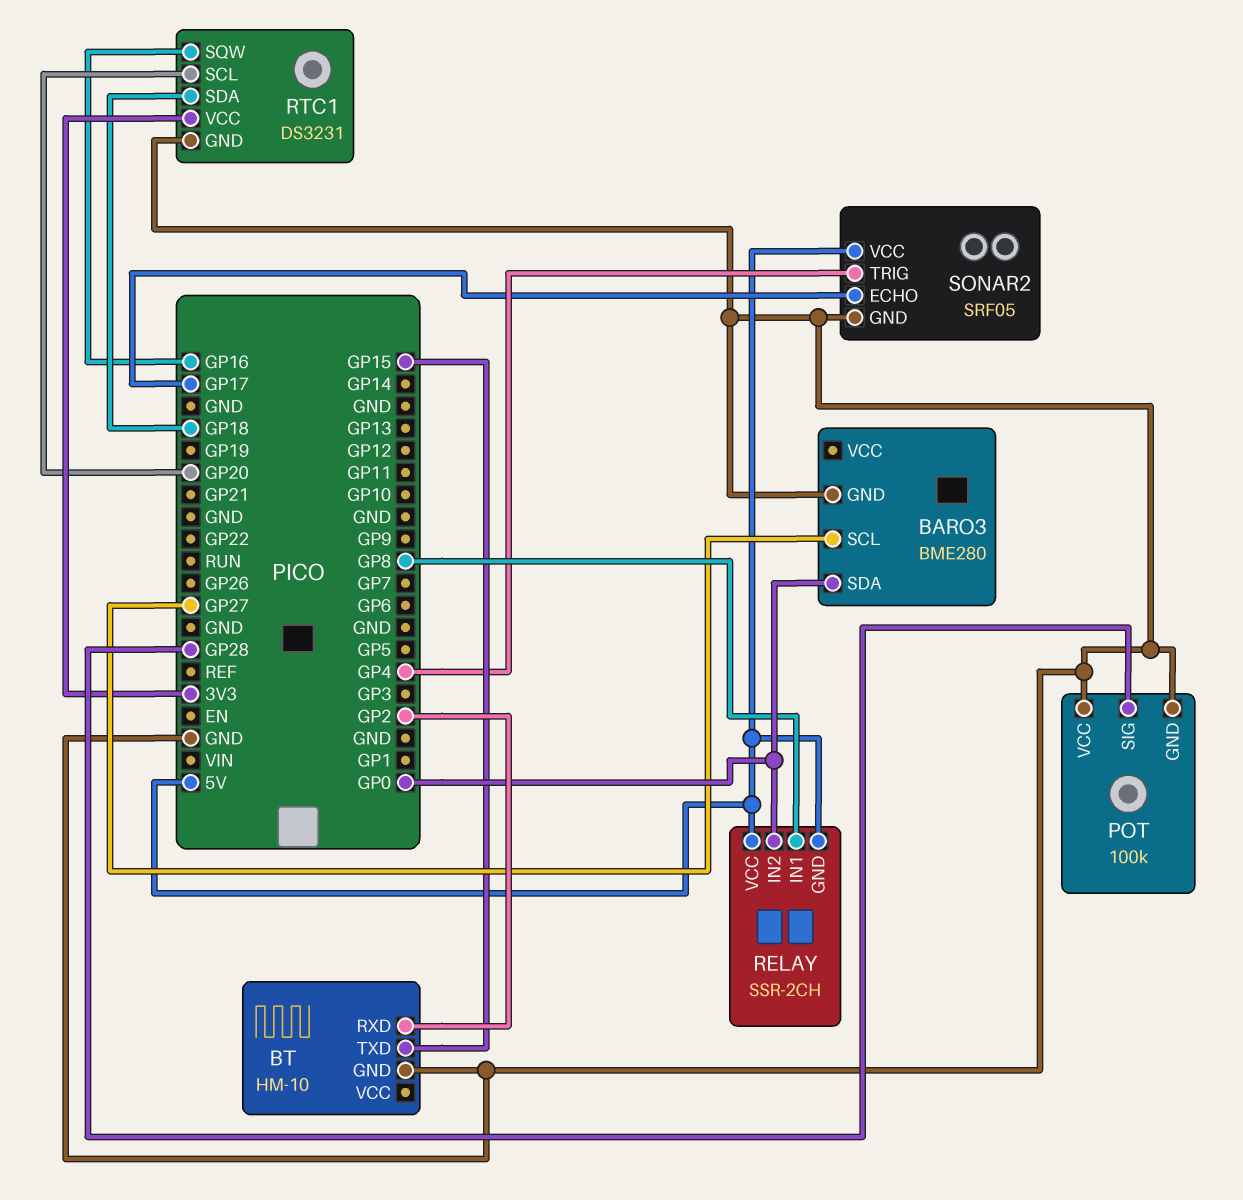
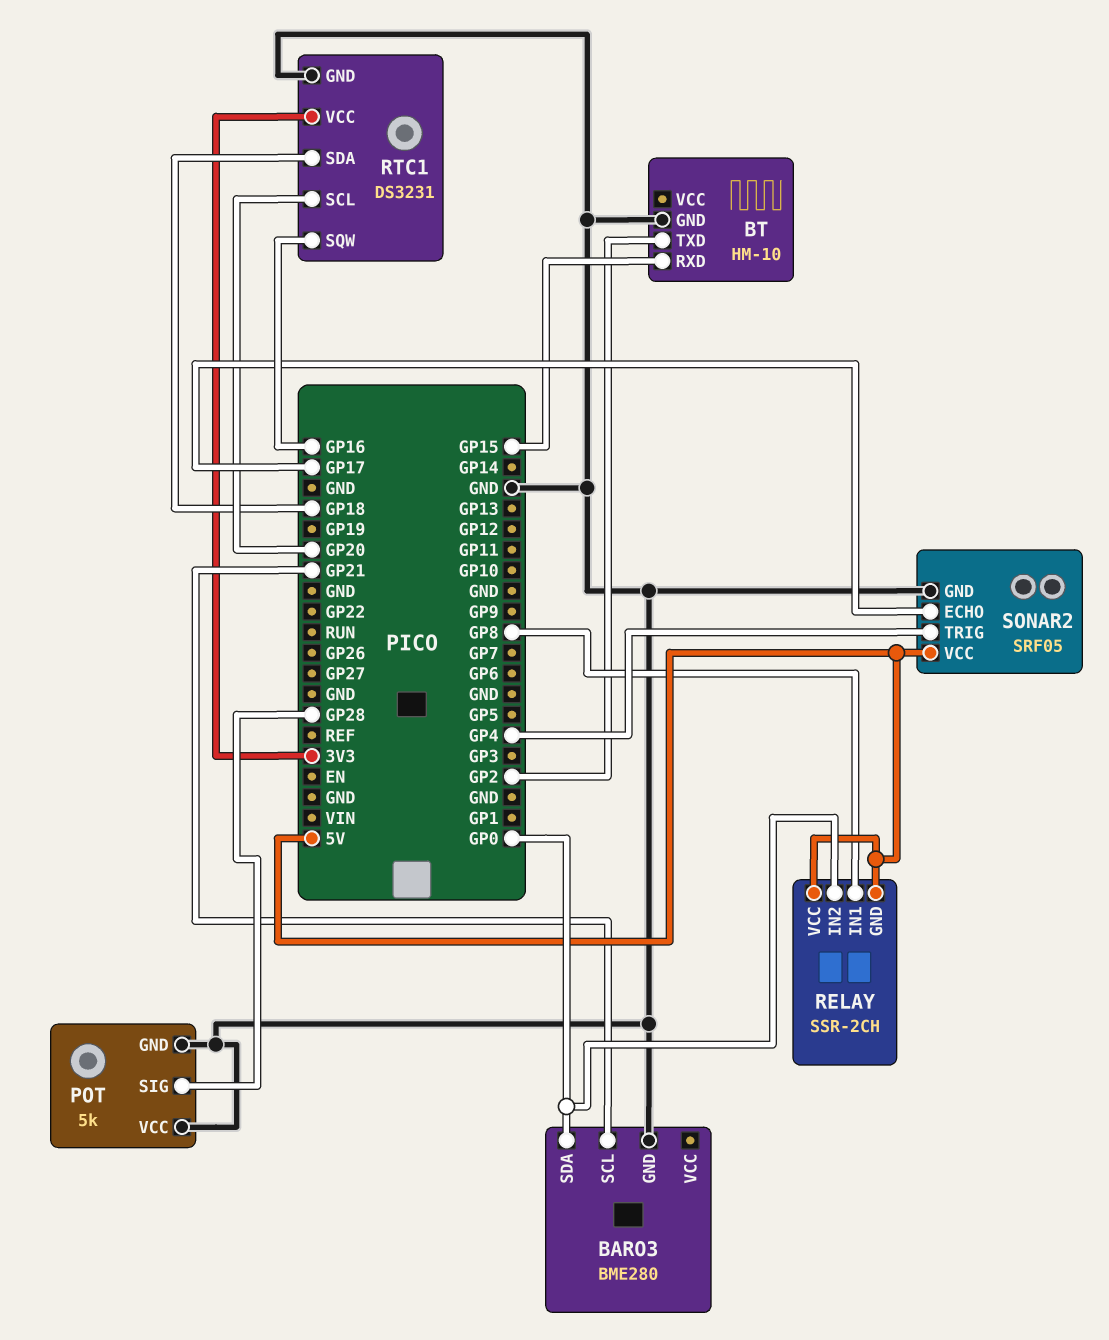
BARO3 pin SCL: GP27 -> GP21
BT pin RXD: GP2 -> GP15
BT pin TXD: GP15 -> GP2
POT: 100k -> 5k

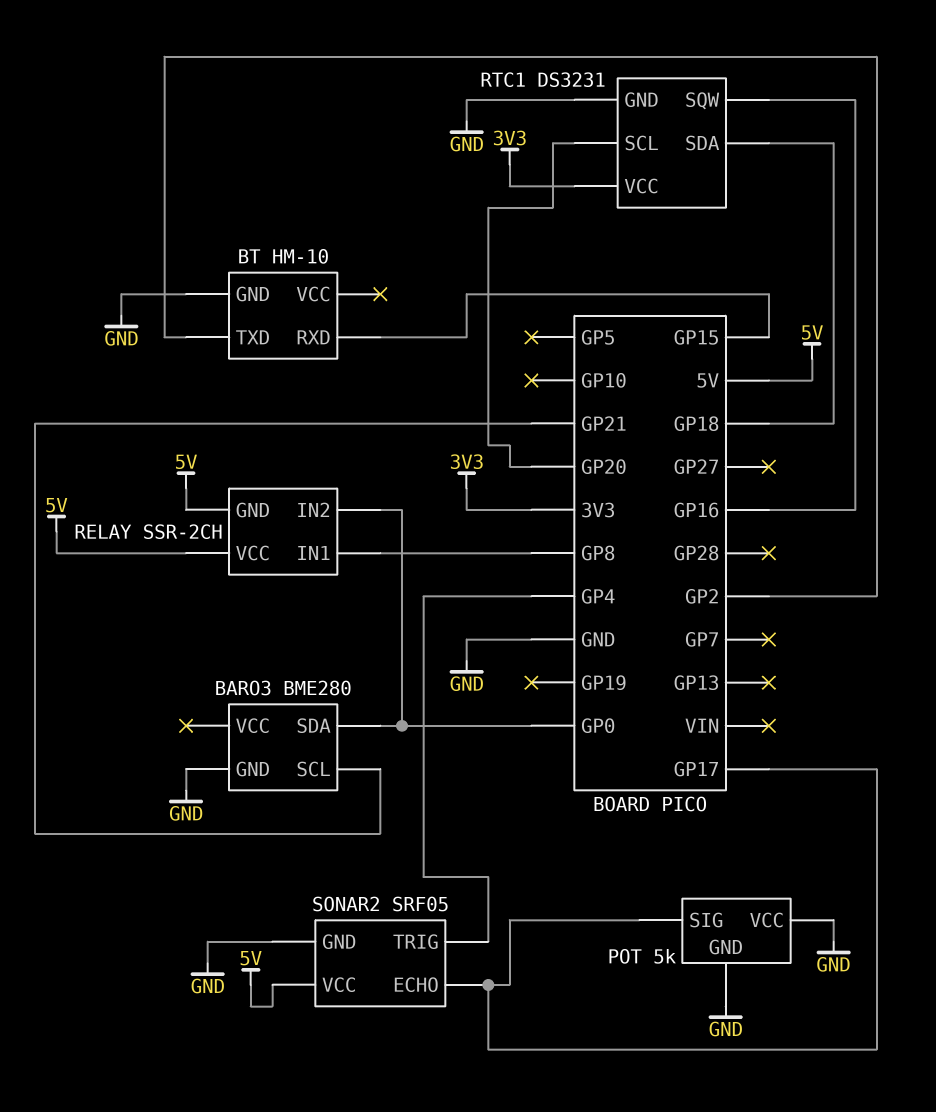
POT pin SIG: GP28 -> GP17

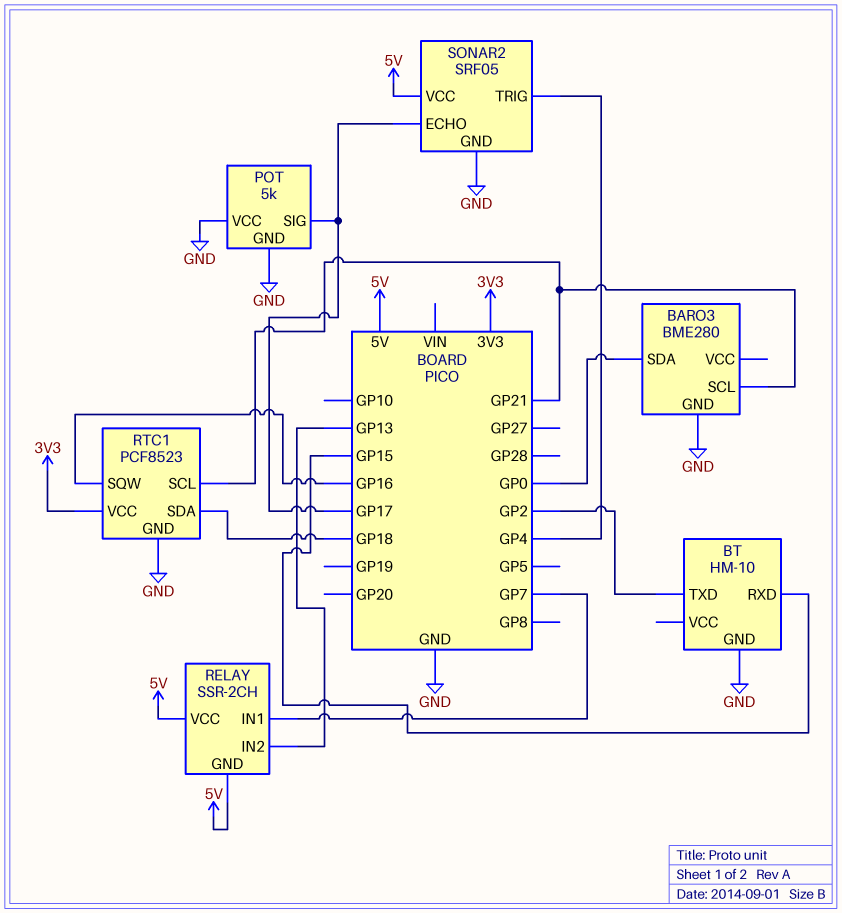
RELAY pin IN1: GP8 -> GP7
RELAY pin IN2: GP0 -> GP13
RTC1: DS3231 -> PCF8523
RTC1 pin SCL: GP20 -> GP21

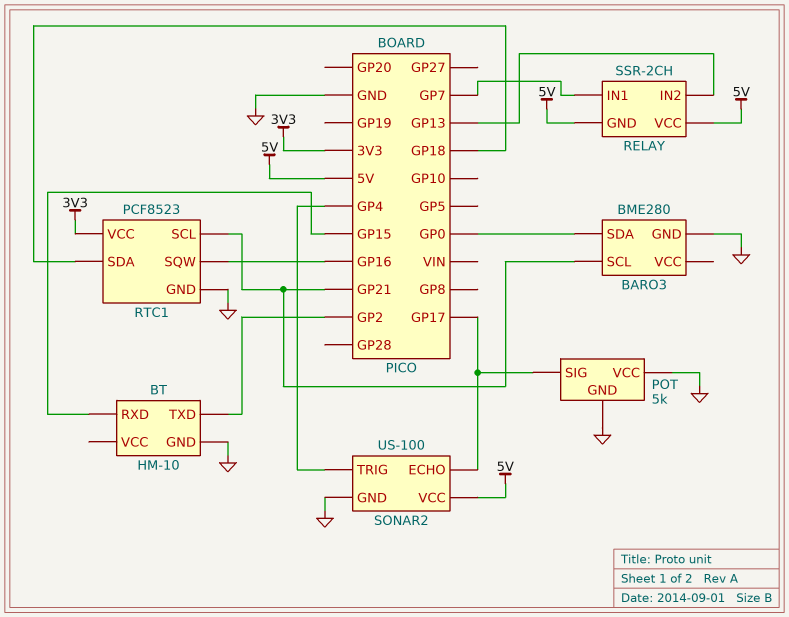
SONAR2: SRF05 -> US-100

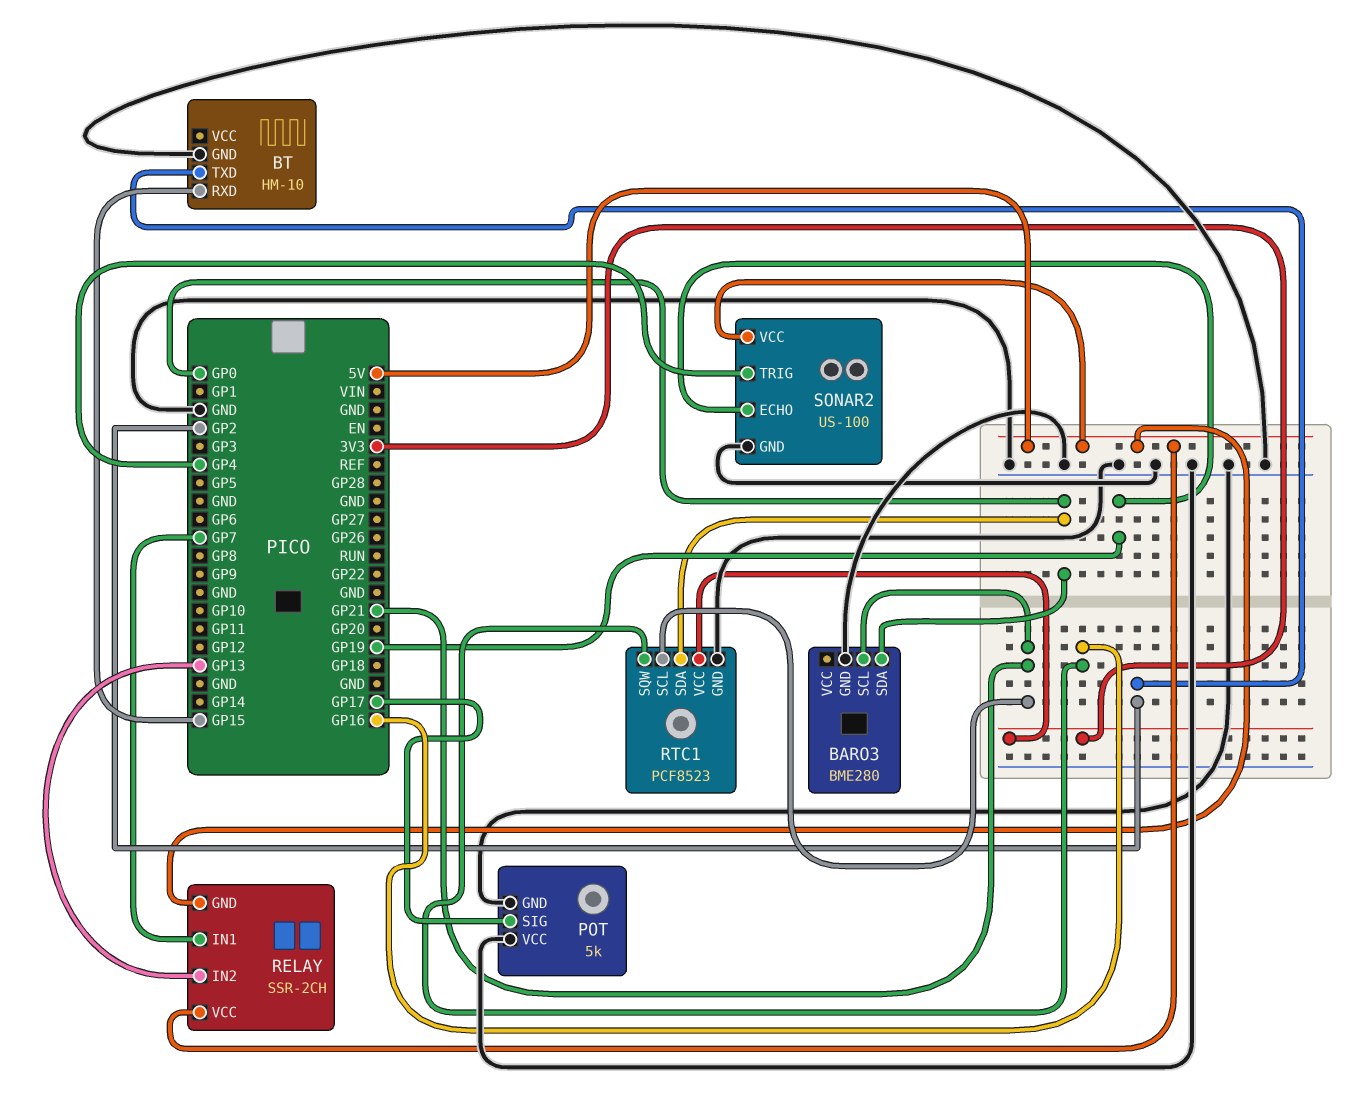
RTC1 pin SDA: GP18 -> GP0
SONAR2 pin ECHO: GP17 -> GP19

